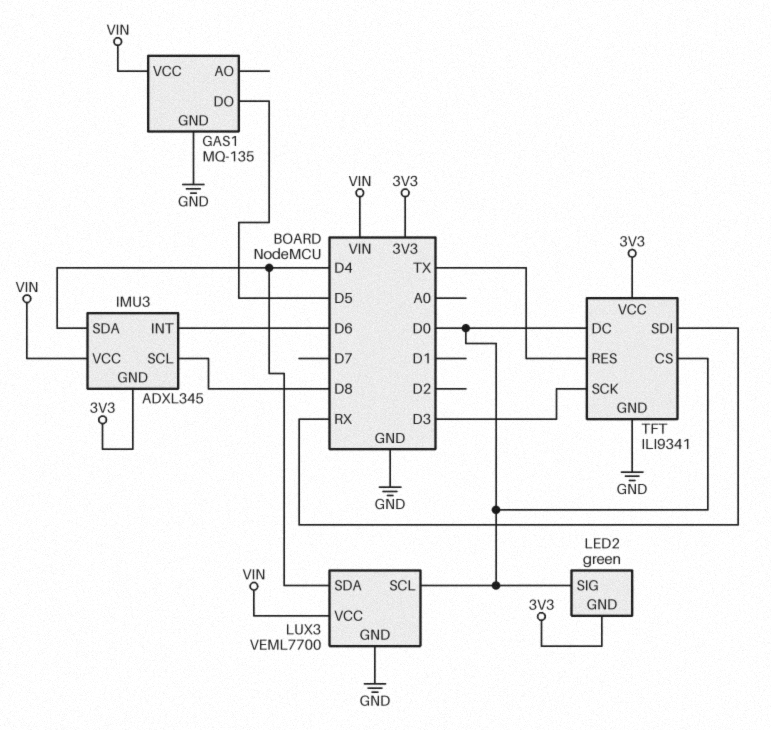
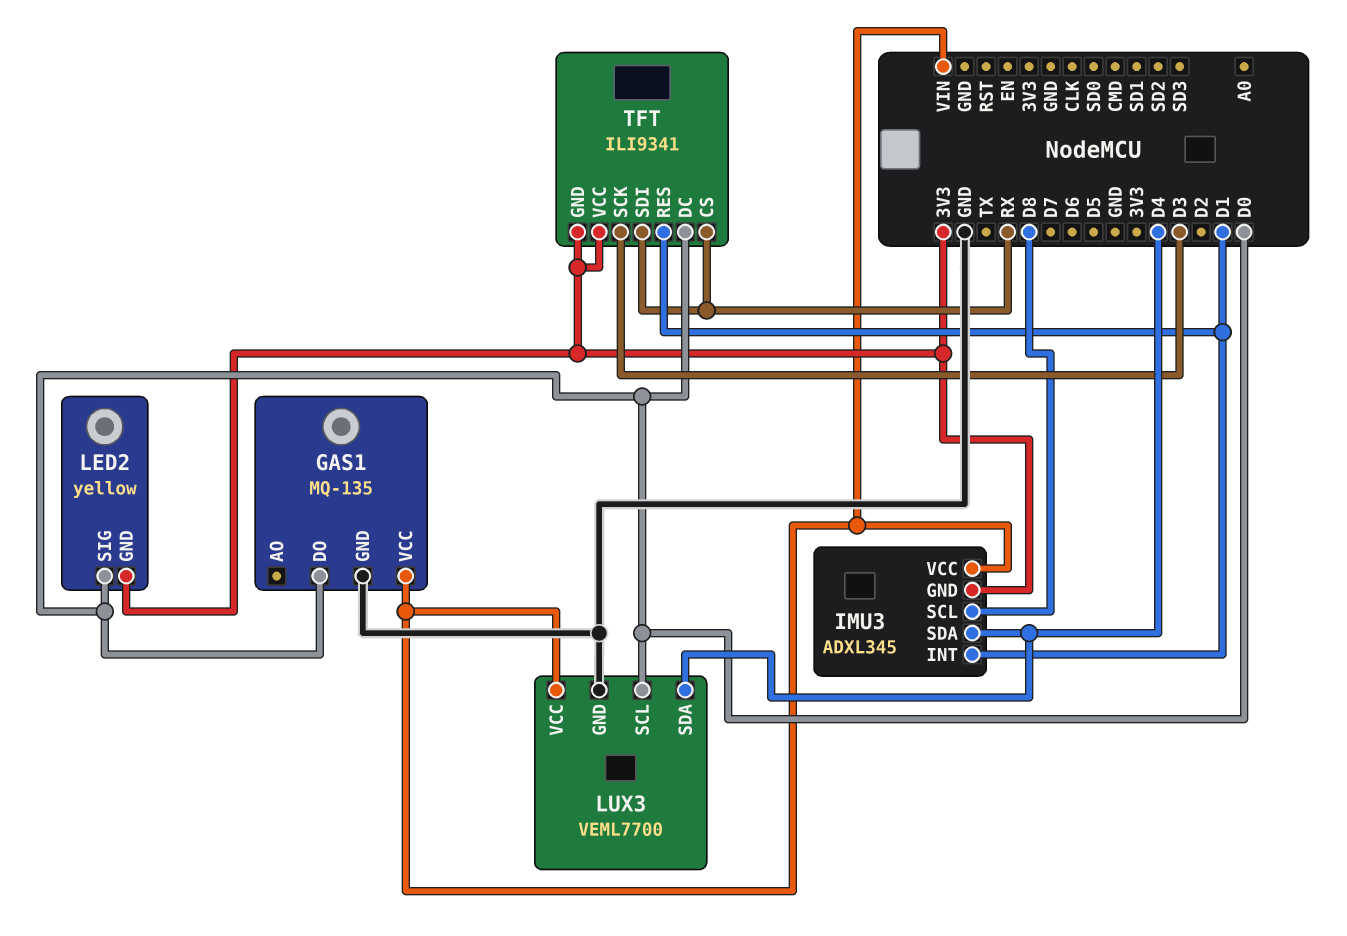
GAS1 pin DO: D5 -> D0
IMU3 pin INT: D6 -> D1
LED2: green -> yellow
TFT pin CS: D0 -> RX
TFT pin GND: GND -> 3V3
TFT pin RES: TX -> D1

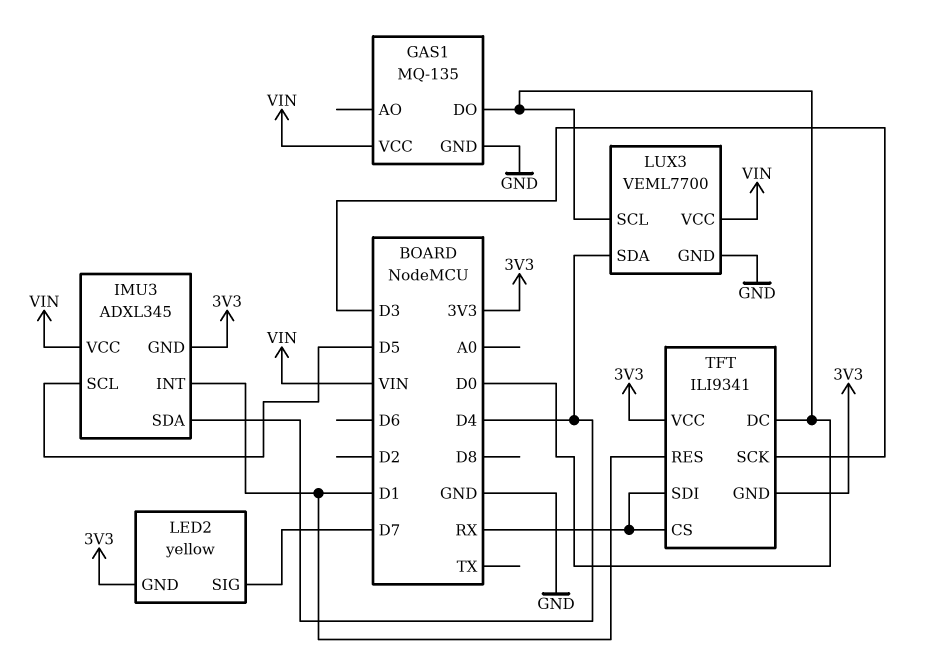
IMU3 pin SCL: D8 -> D5
LED2 pin SIG: D0 -> D7

